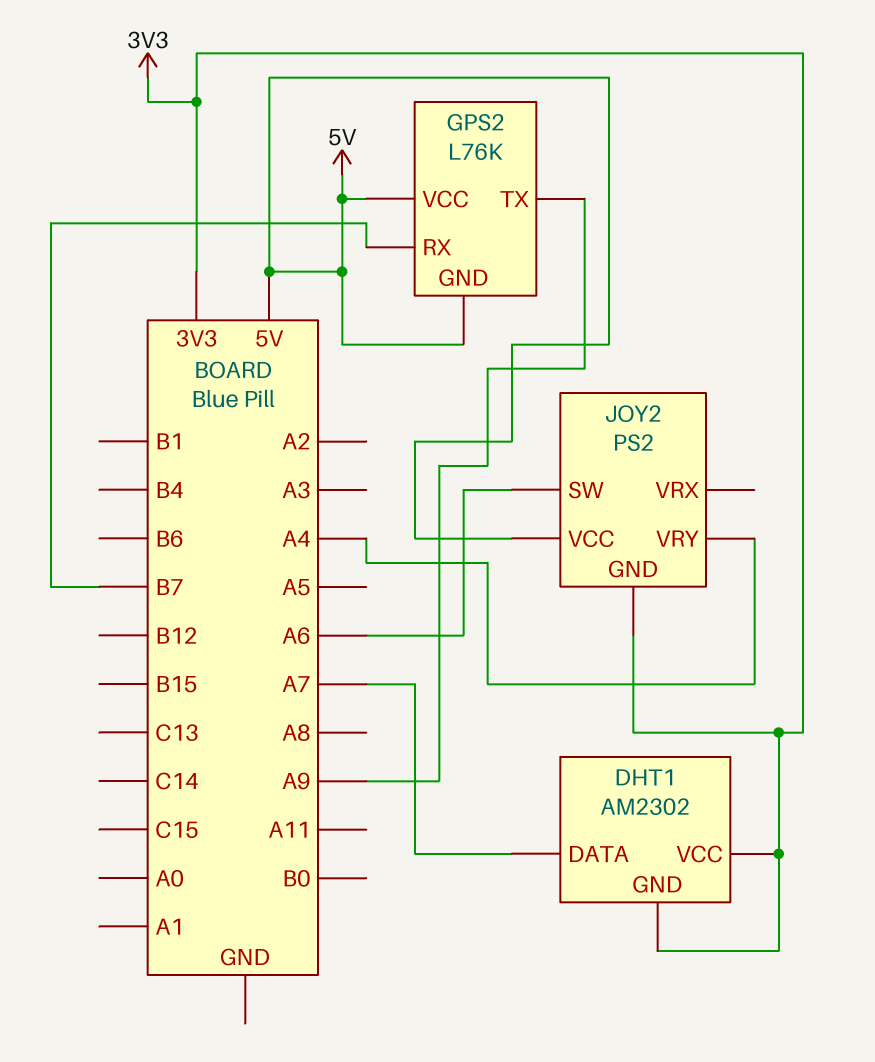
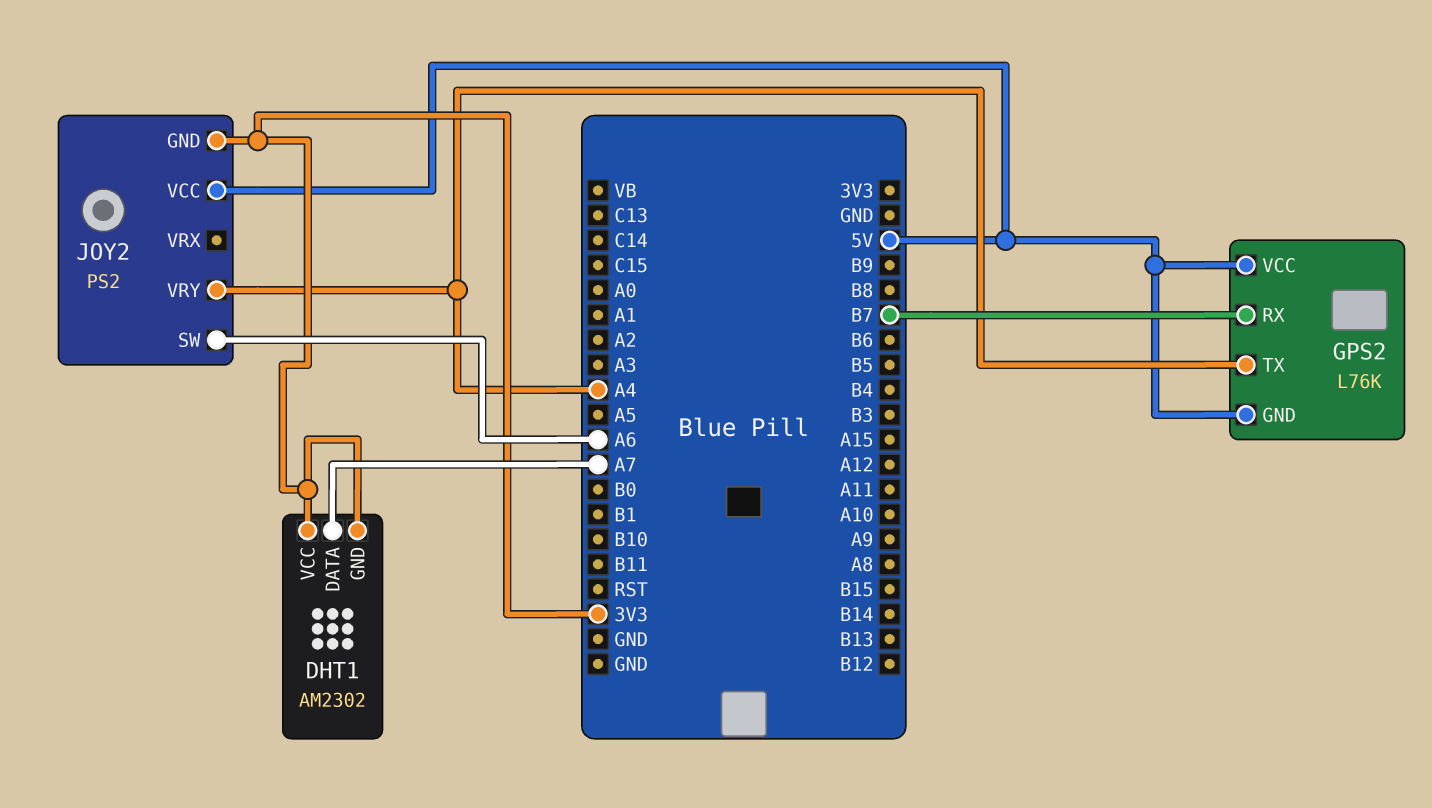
GPS2 pin TX: A9 -> A4

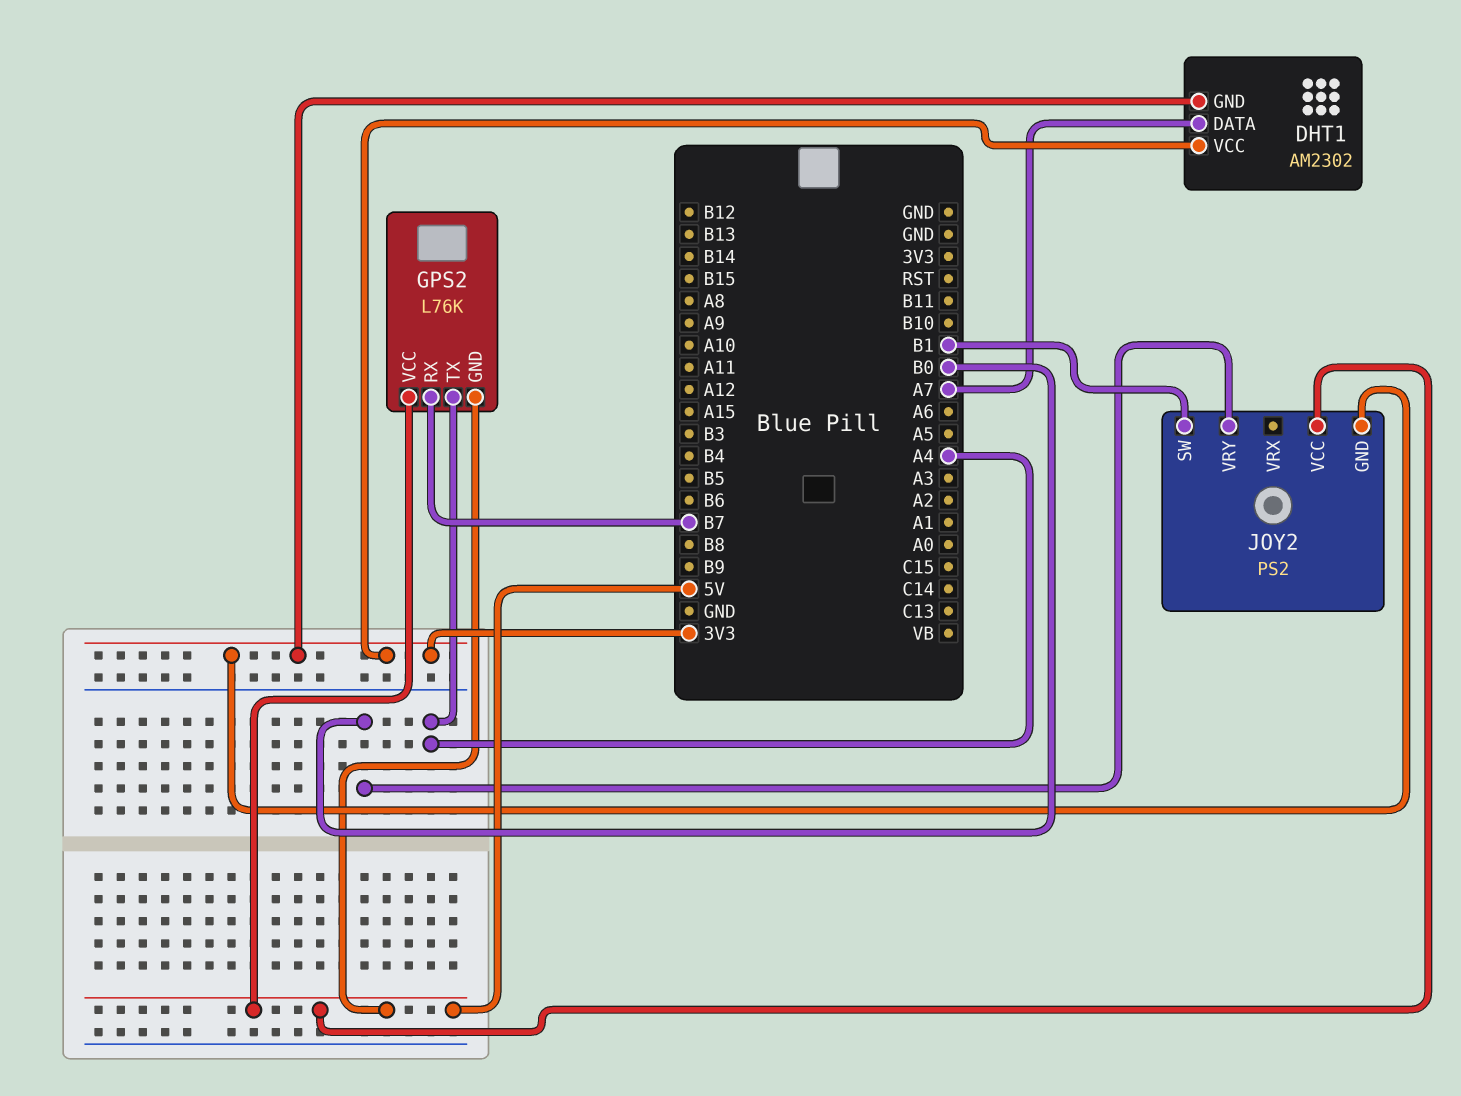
JOY2 pin SW: A6 -> B1
JOY2 pin VRY: A4 -> B0

